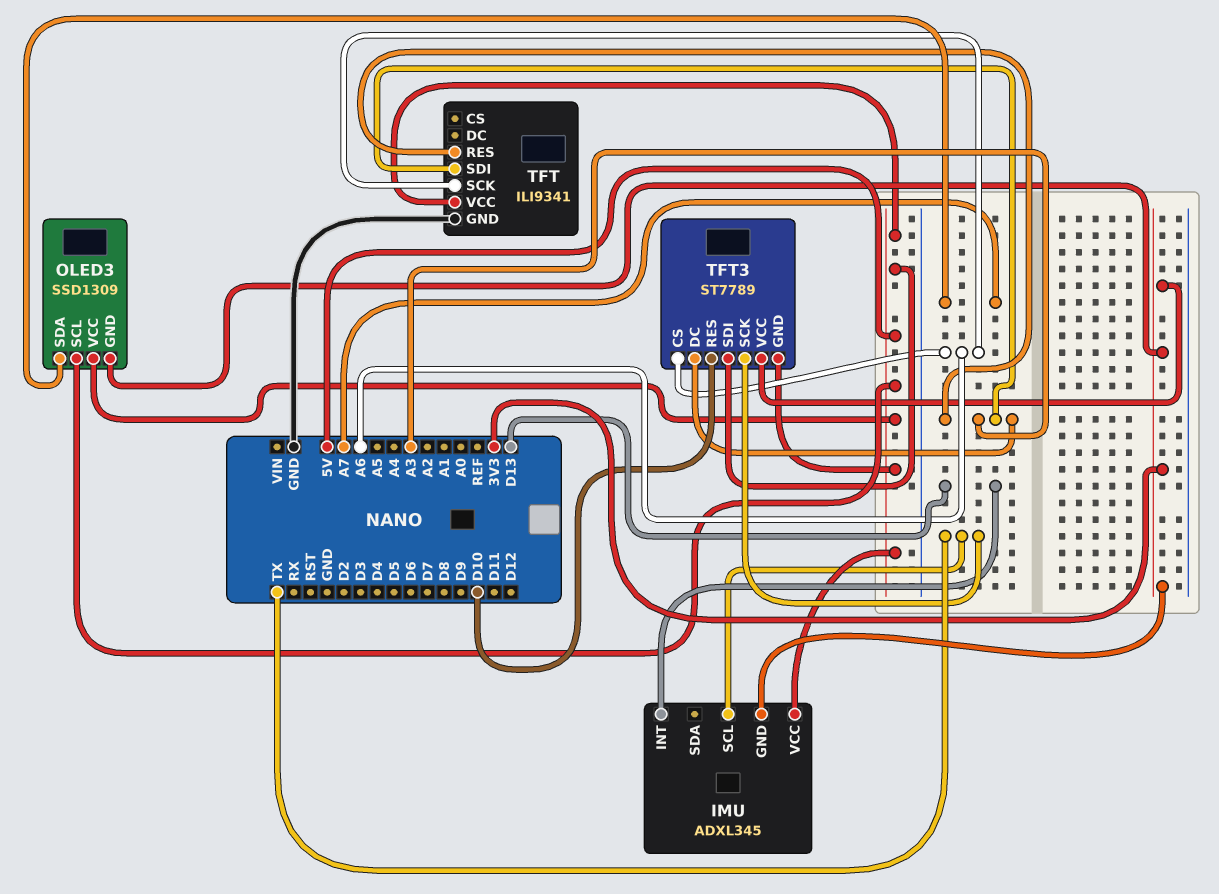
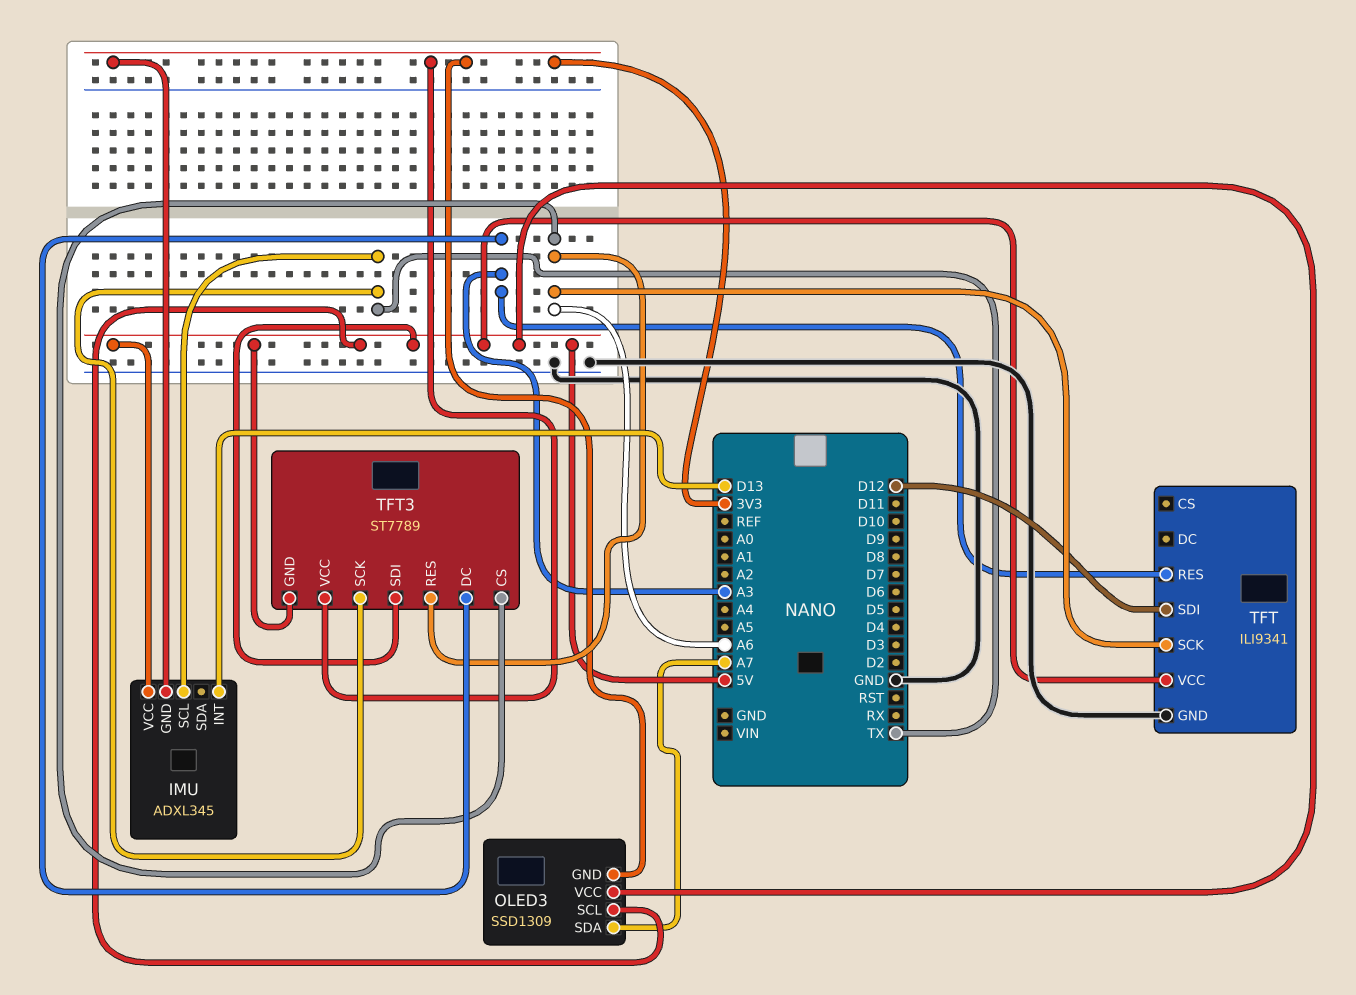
TFT pin SDI: A3 -> D12
TFT3 pin RES: D10 -> A6

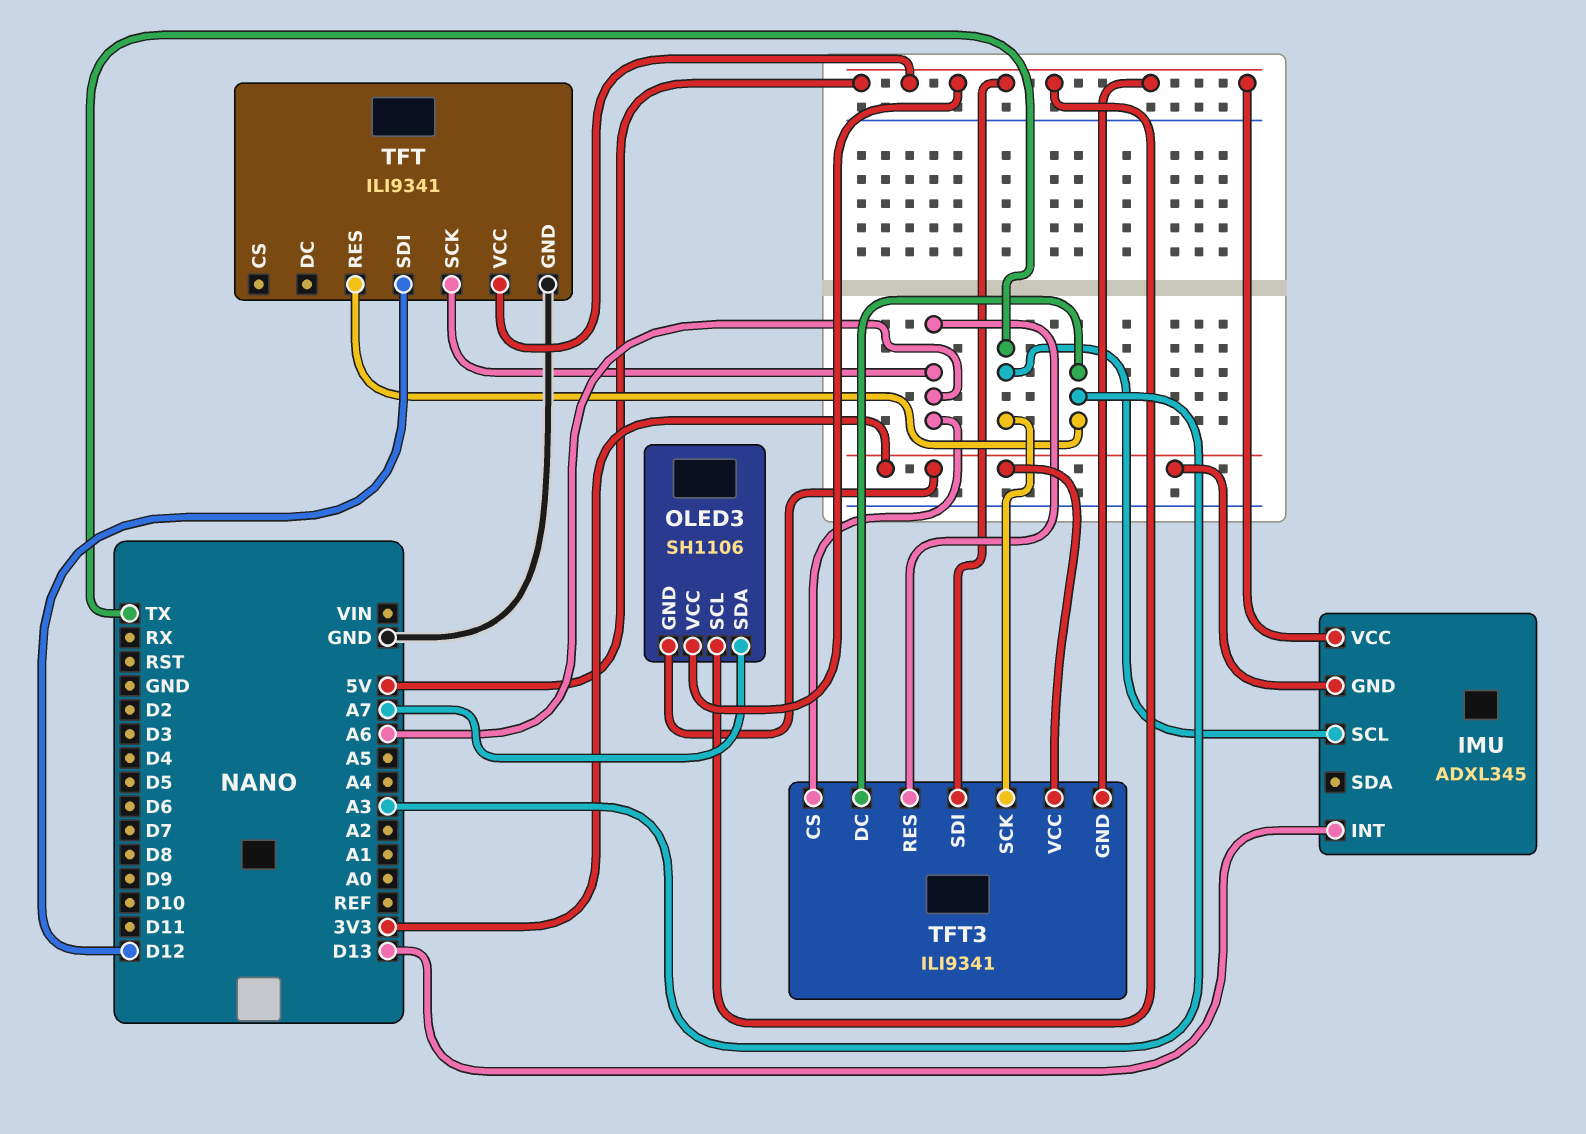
OLED3: SSD1309 -> SH1106
TFT3: ST7789 -> ILI9341

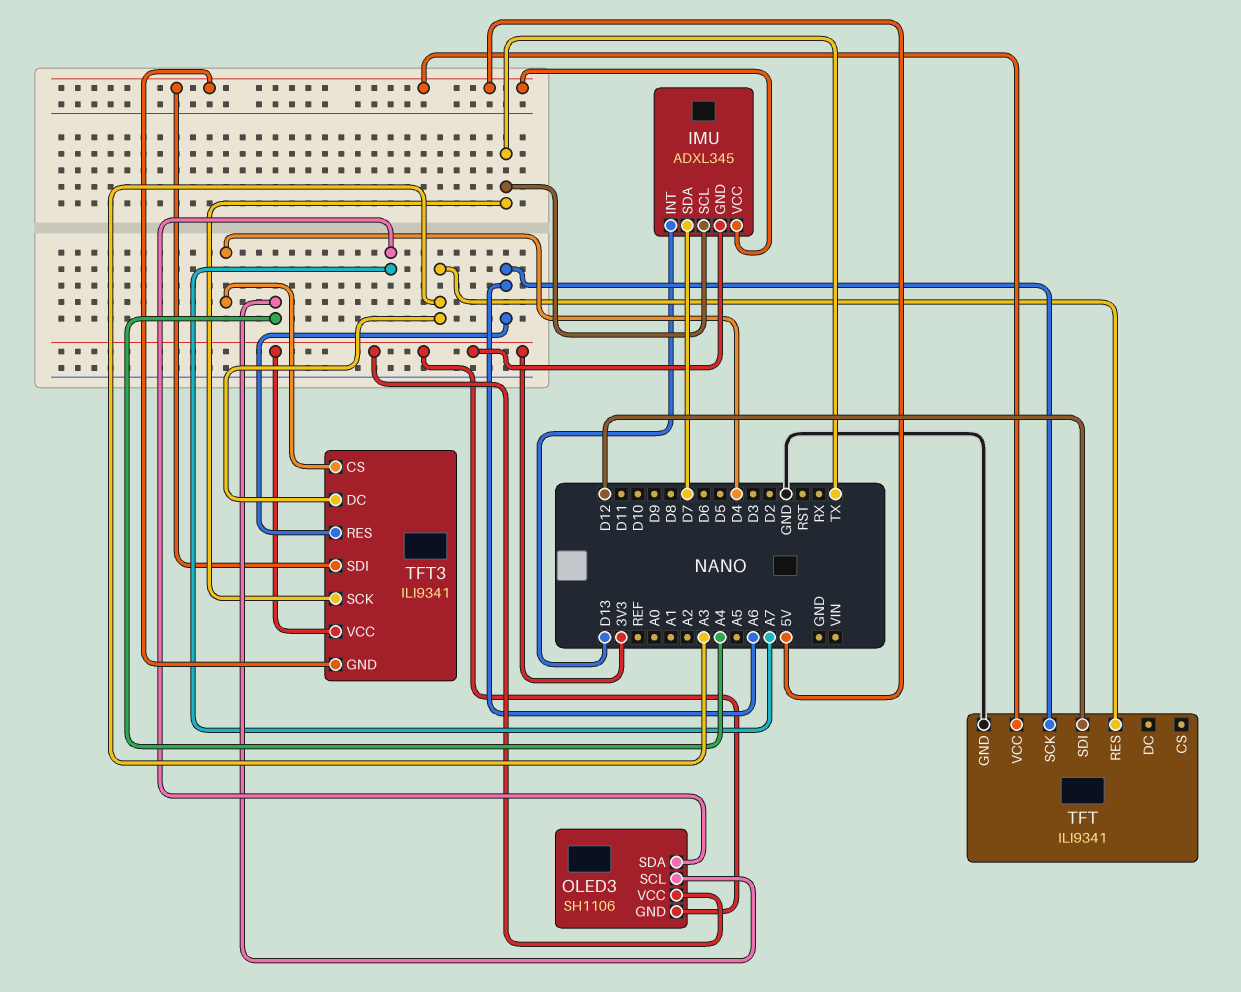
IMU pin SDA: none -> D7
OLED3 pin SCL: 5V -> A4
OLED3 pin VCC: 5V -> 3V3
TFT3 pin CS: A6 -> D4

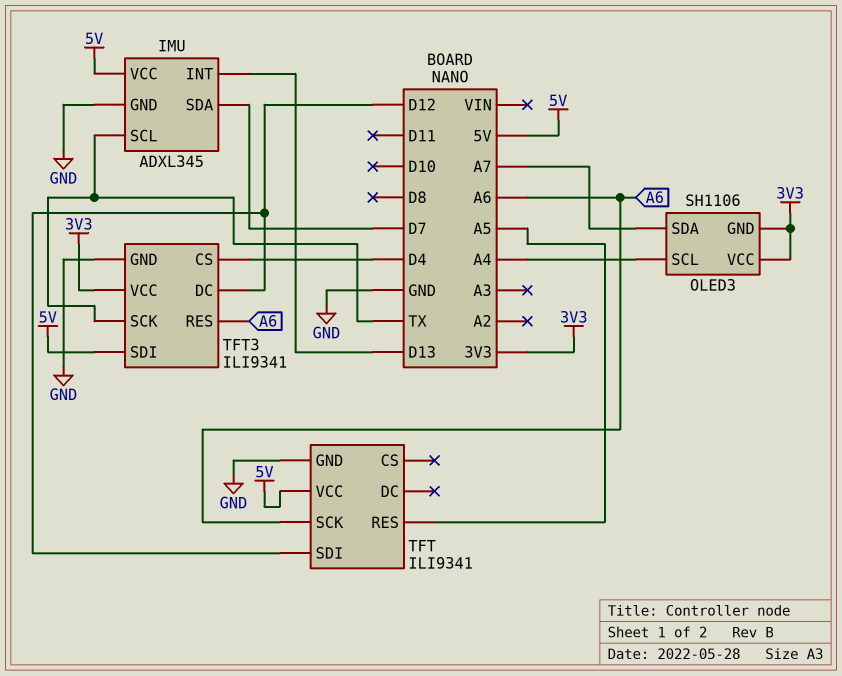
IMU pin GND: 3V3 -> GND
TFT pin RES: A3 -> A5
TFT3 pin DC: A3 -> D12
TFT3 pin GND: 5V -> GND

